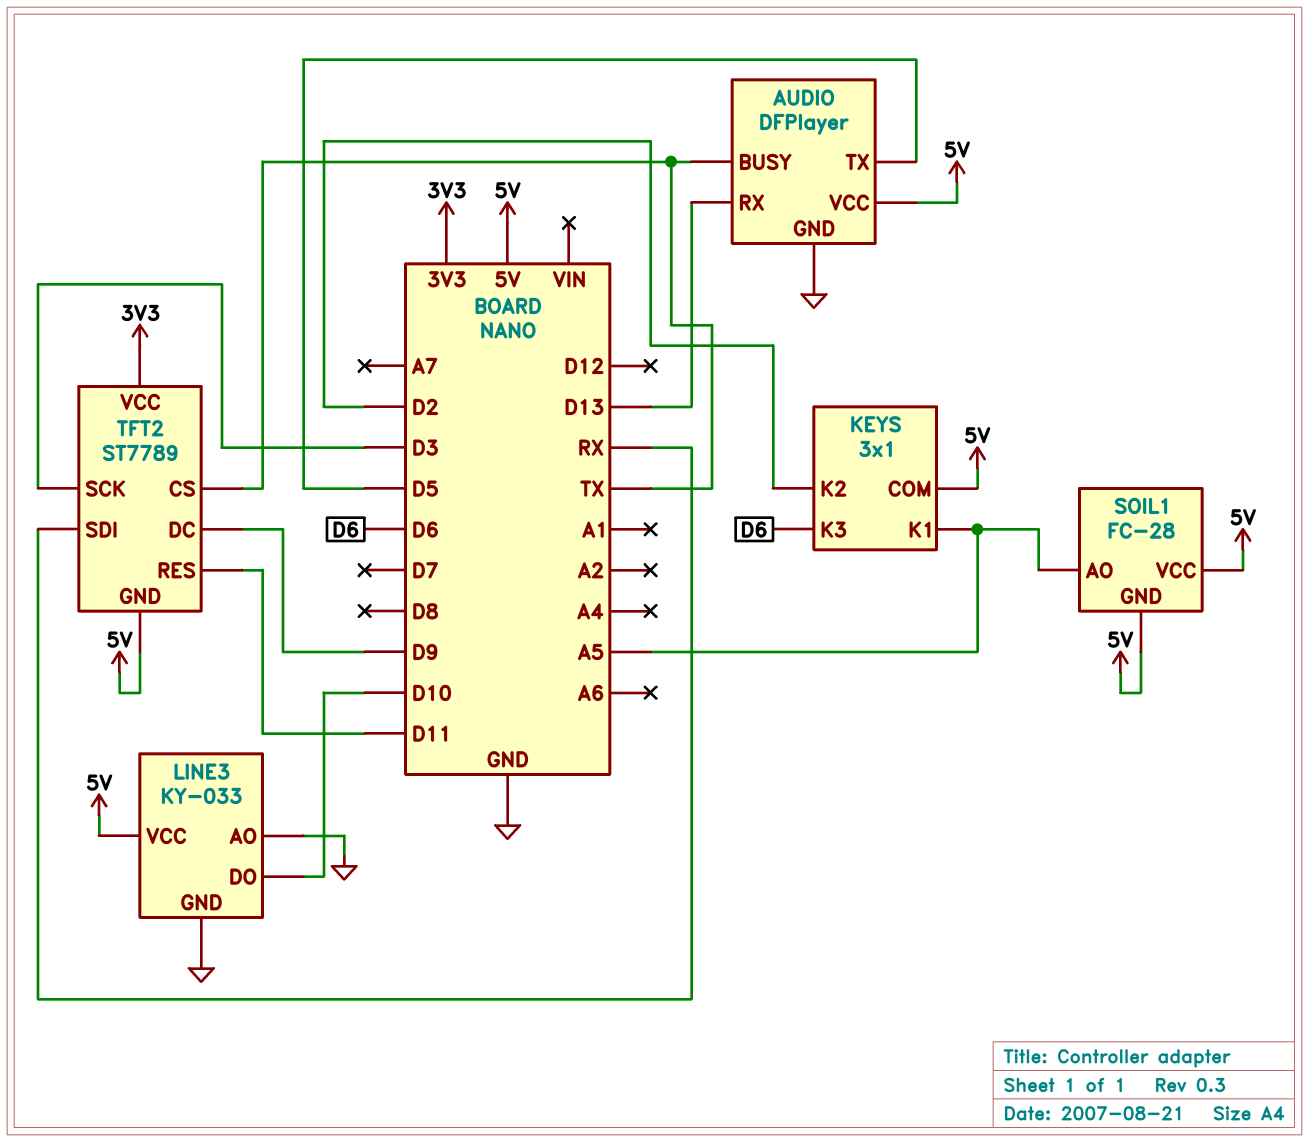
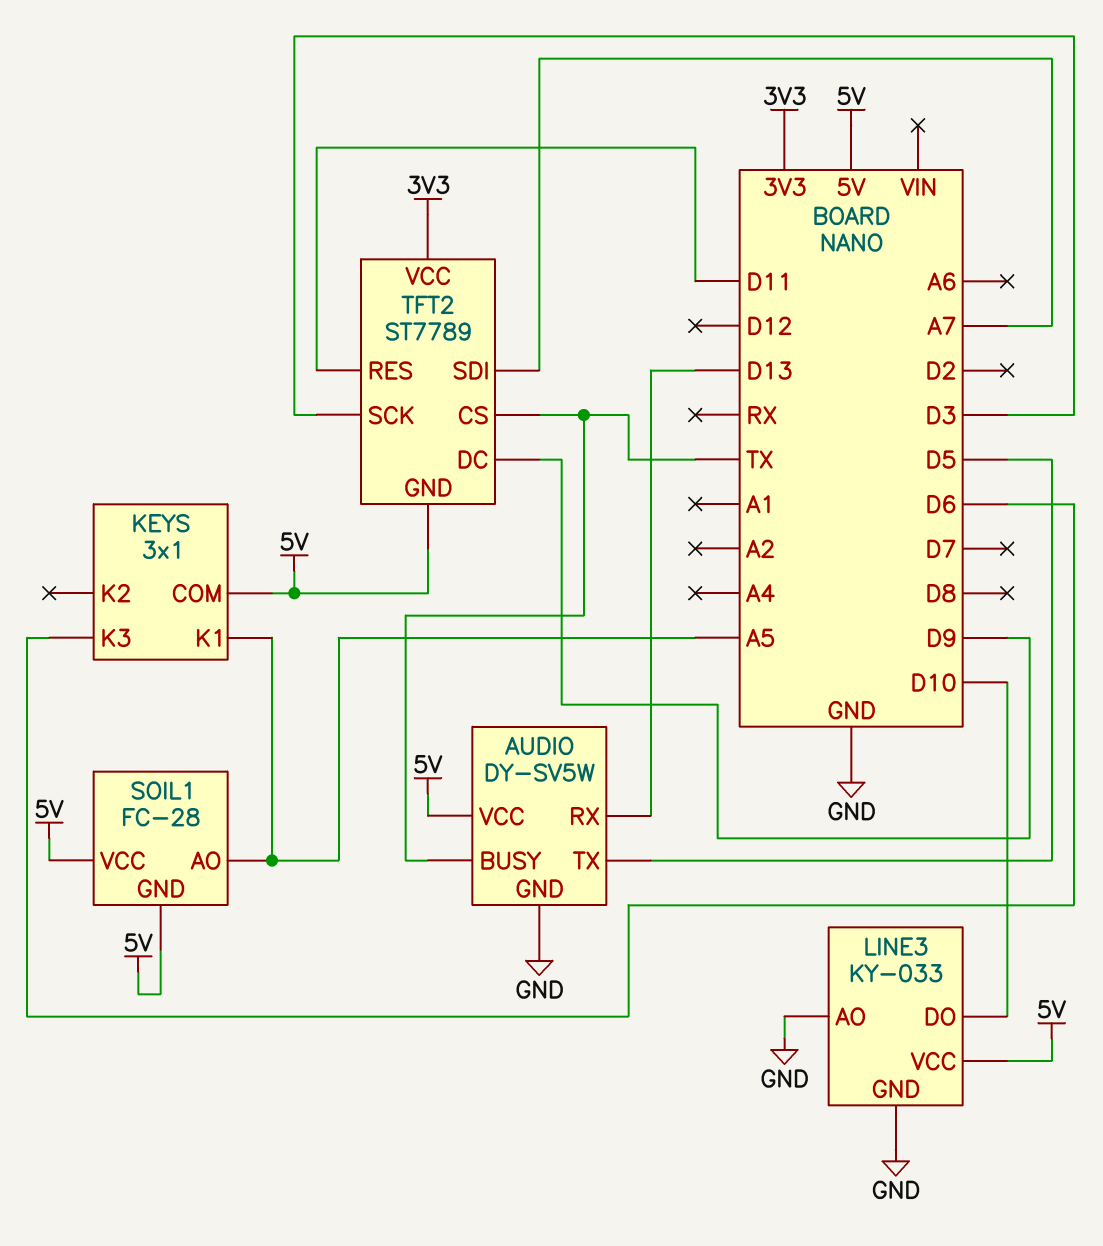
AUDIO: DFPlayer -> DY-SV5W
KEYS pin K2: D2 -> none
TFT2 pin SDI: RX -> A7

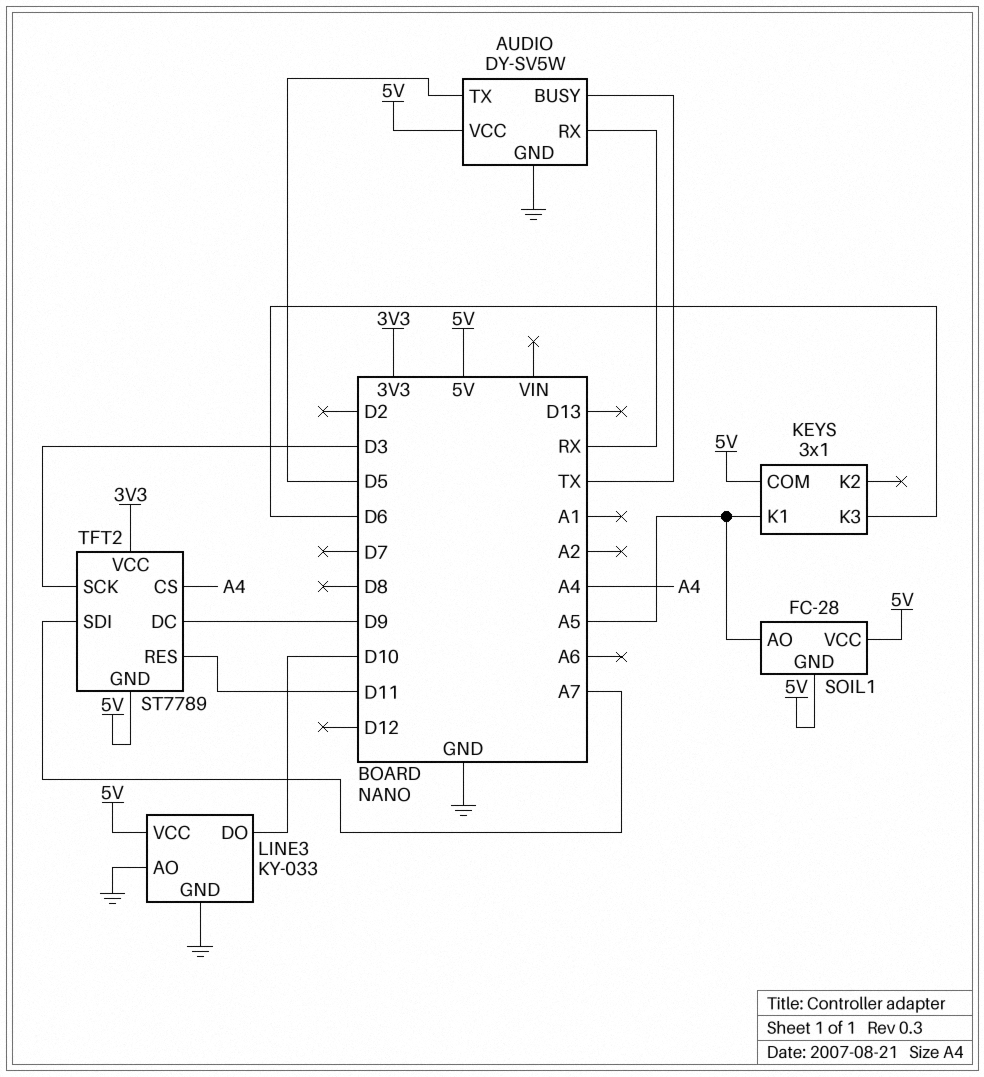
AUDIO pin RX: D13 -> RX
TFT2 pin CS: TX -> A4

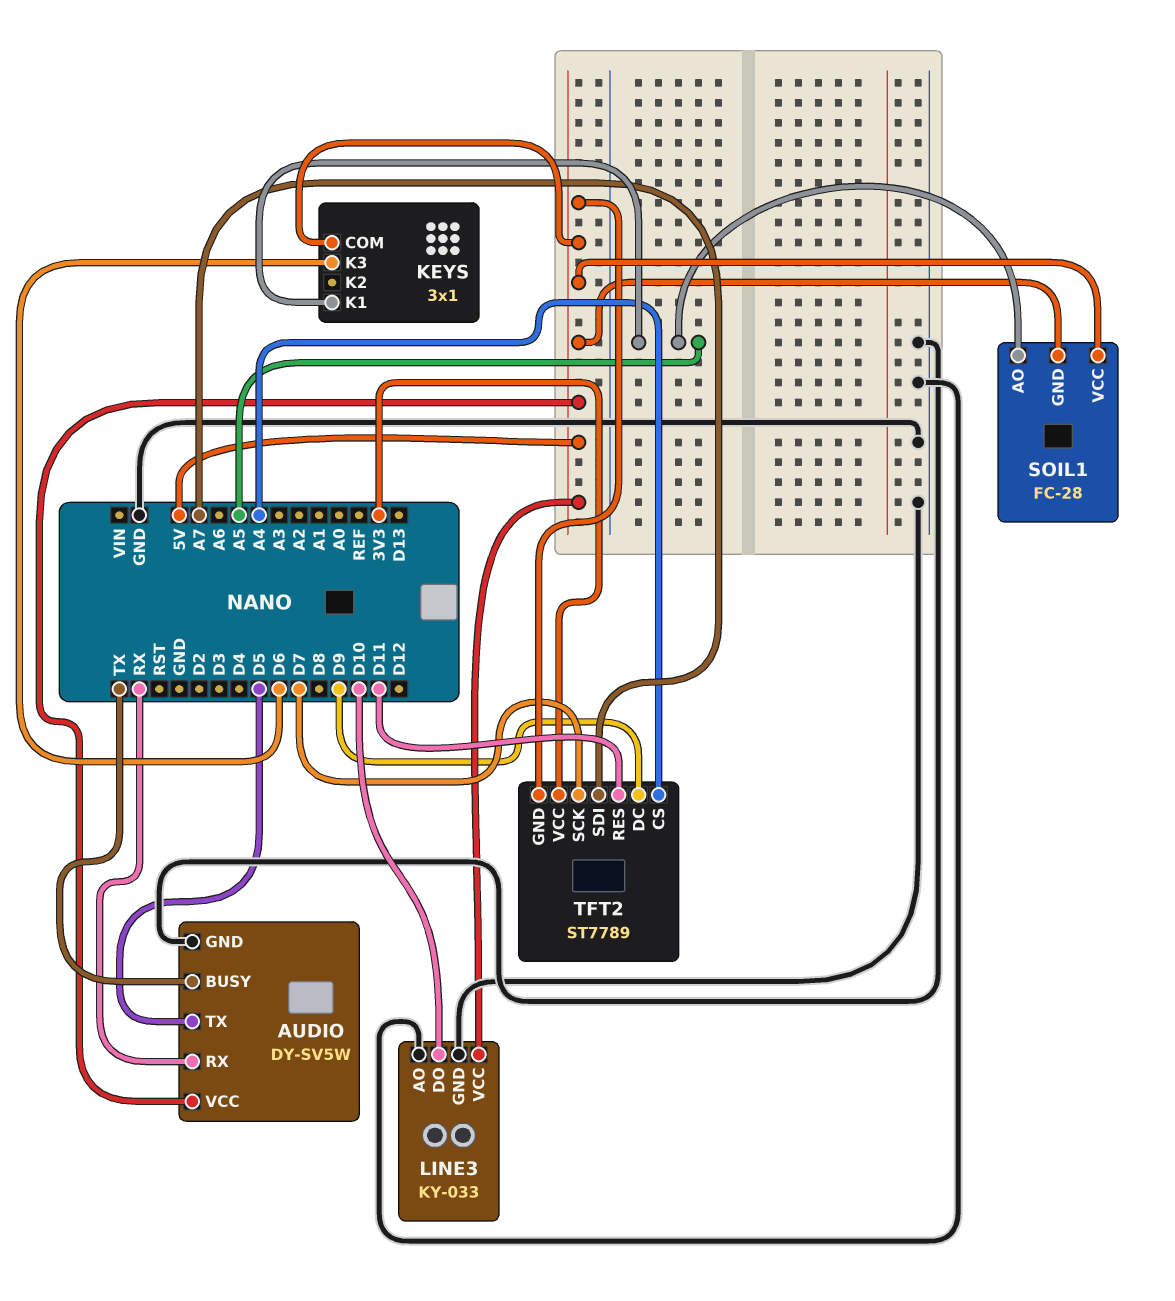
TFT2 pin SCK: D3 -> D7

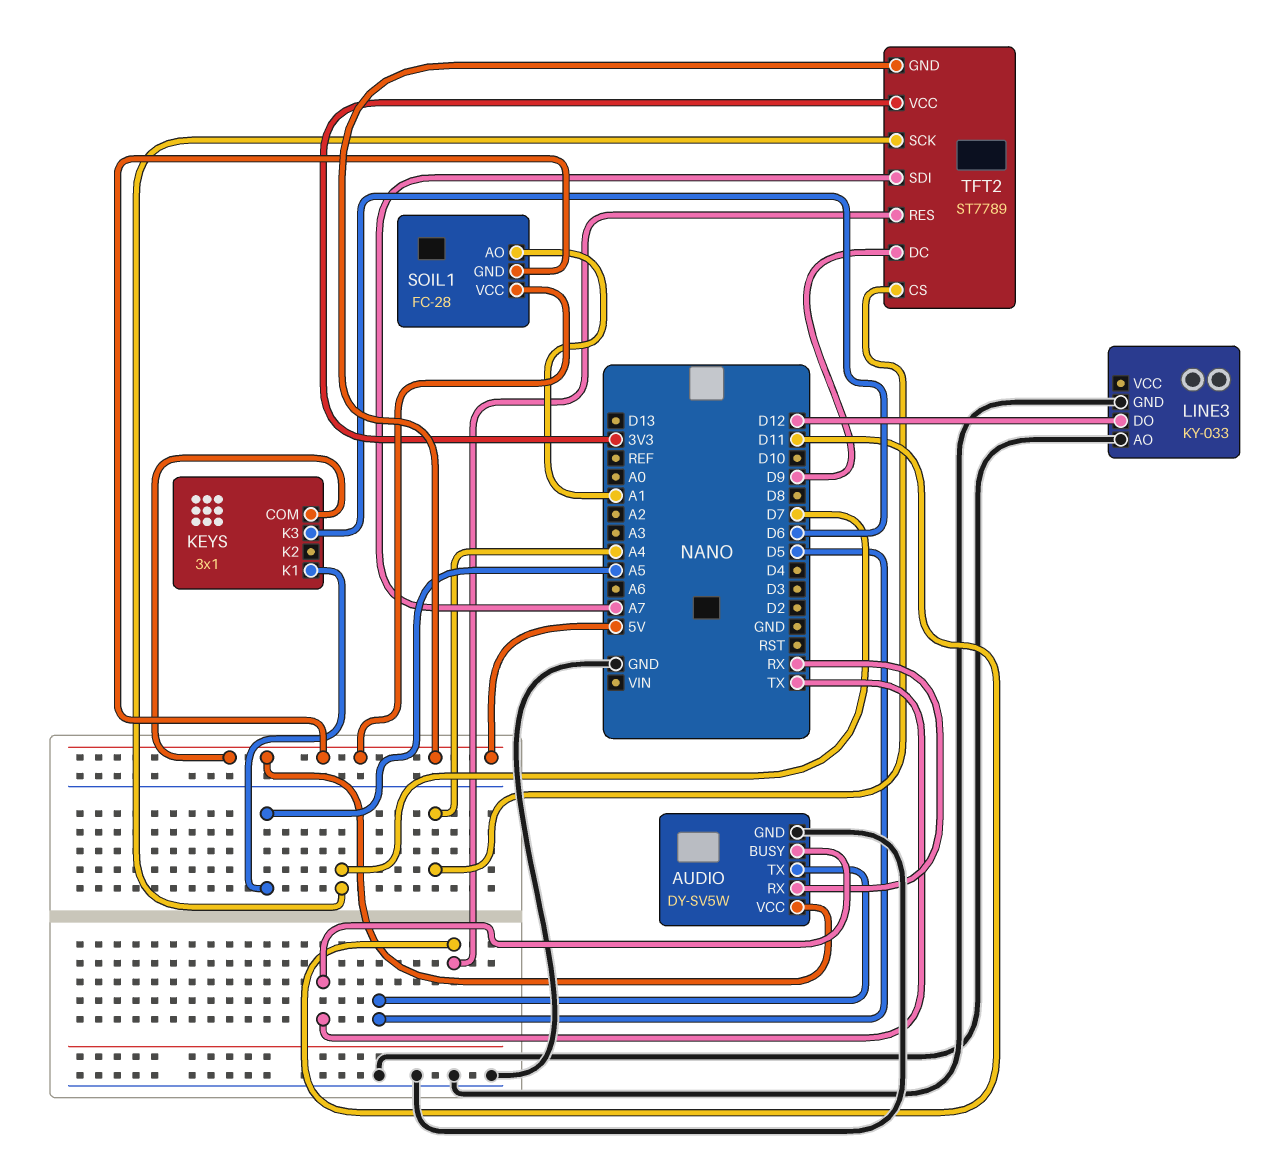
LINE3 pin DO: D10 -> D12
LINE3 pin VCC: 5V -> none
SOIL1 pin AO: A5 -> A1

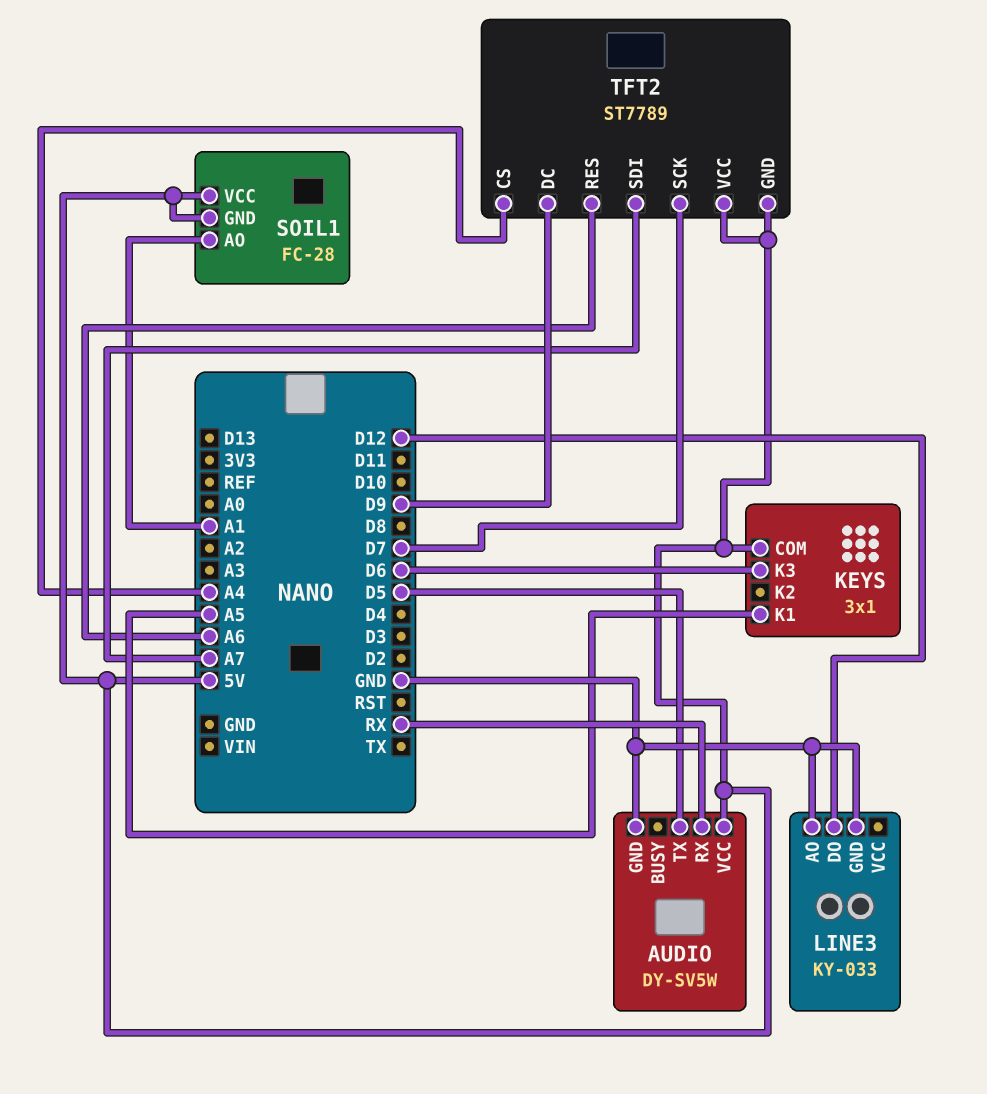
AUDIO pin BUSY: TX -> none
TFT2 pin RES: D11 -> A6
TFT2 pin VCC: 3V3 -> 5V

